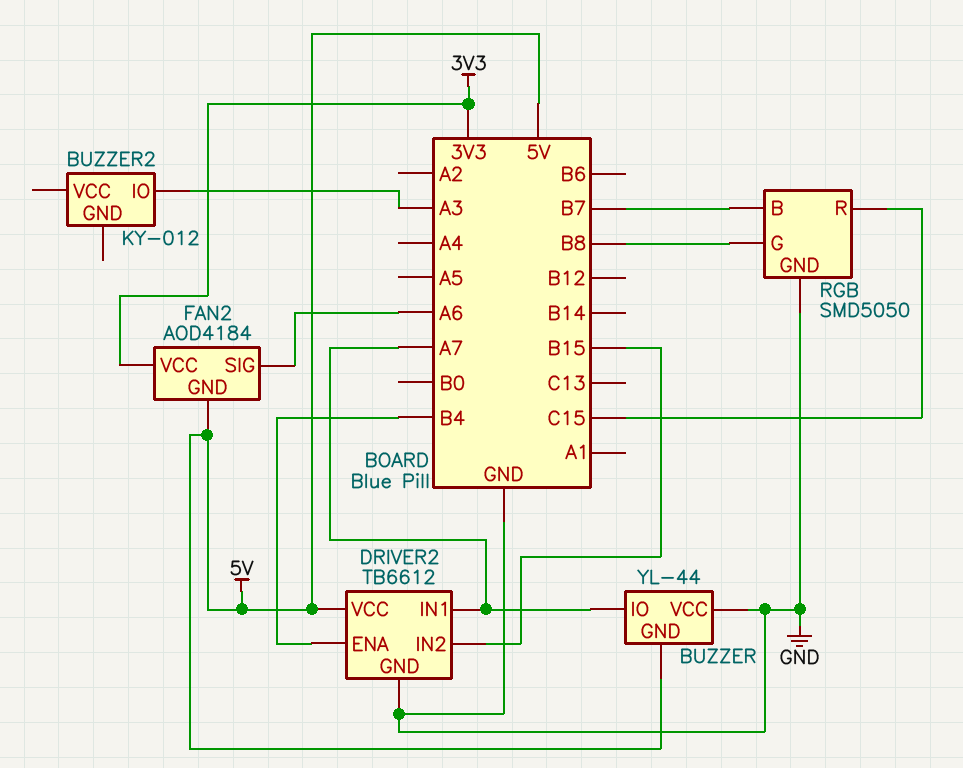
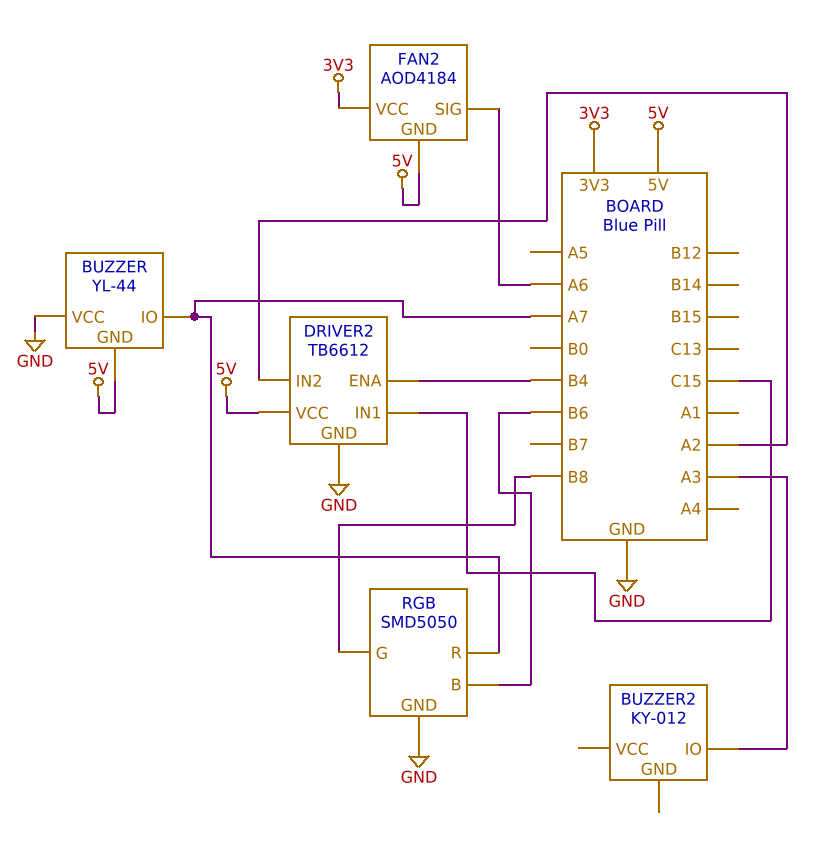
DRIVER2 pin IN1: A7 -> C15
DRIVER2 pin IN2: B15 -> A2
RGB pin B: B7 -> B6
RGB pin R: C15 -> A7

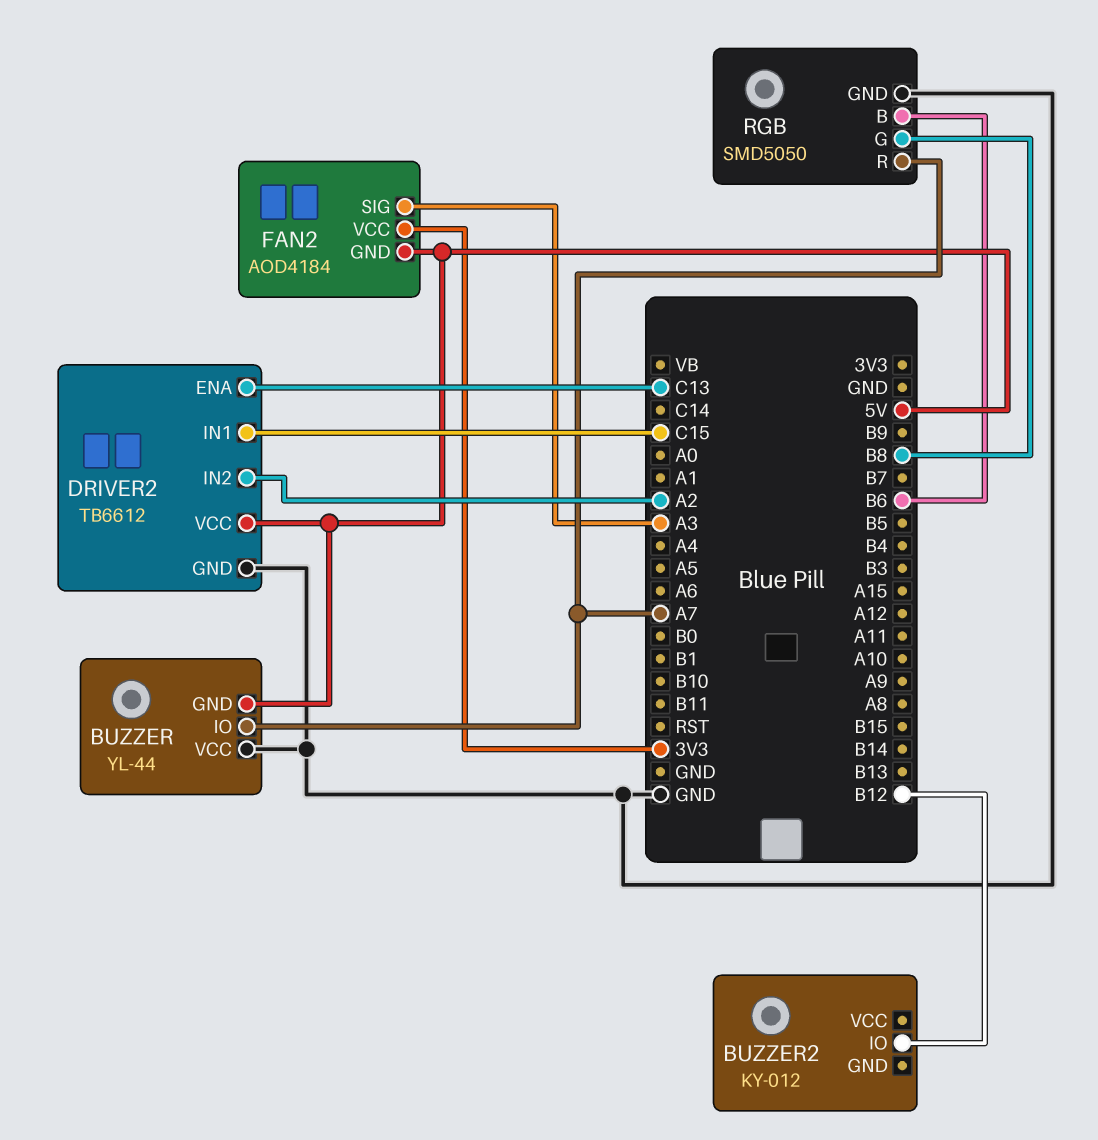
BUZZER2 pin IO: A3 -> B12
DRIVER2 pin ENA: B4 -> C13
FAN2 pin SIG: A6 -> A3

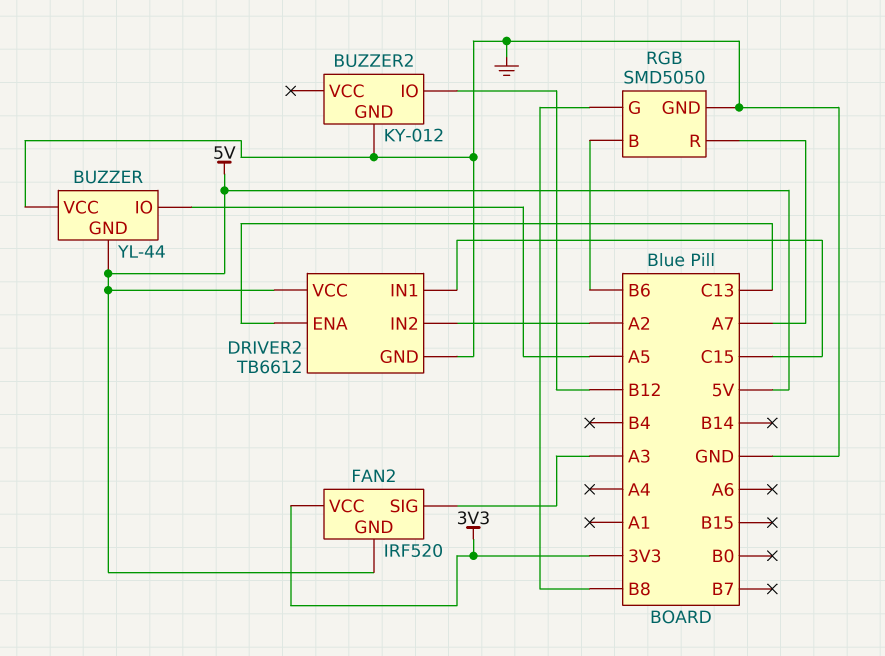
BUZZER pin IO: A7 -> A5
BUZZER2 pin GND: none -> GND
FAN2: AOD4184 -> IRF520

